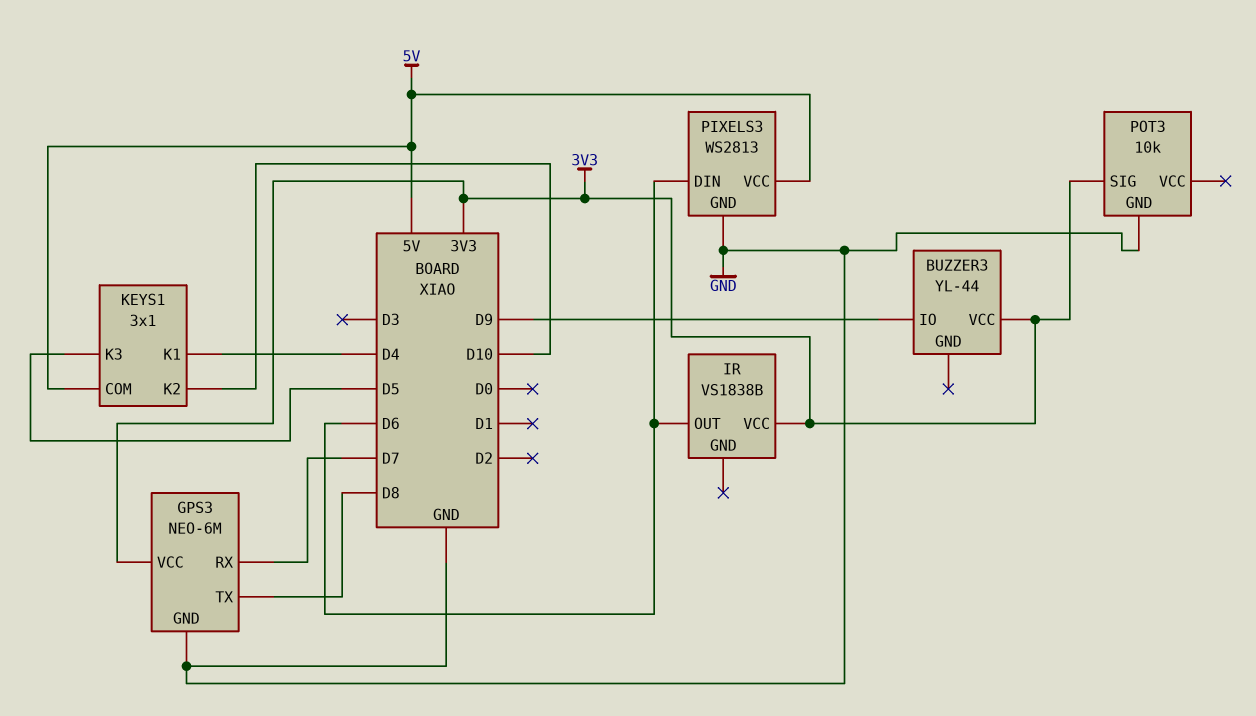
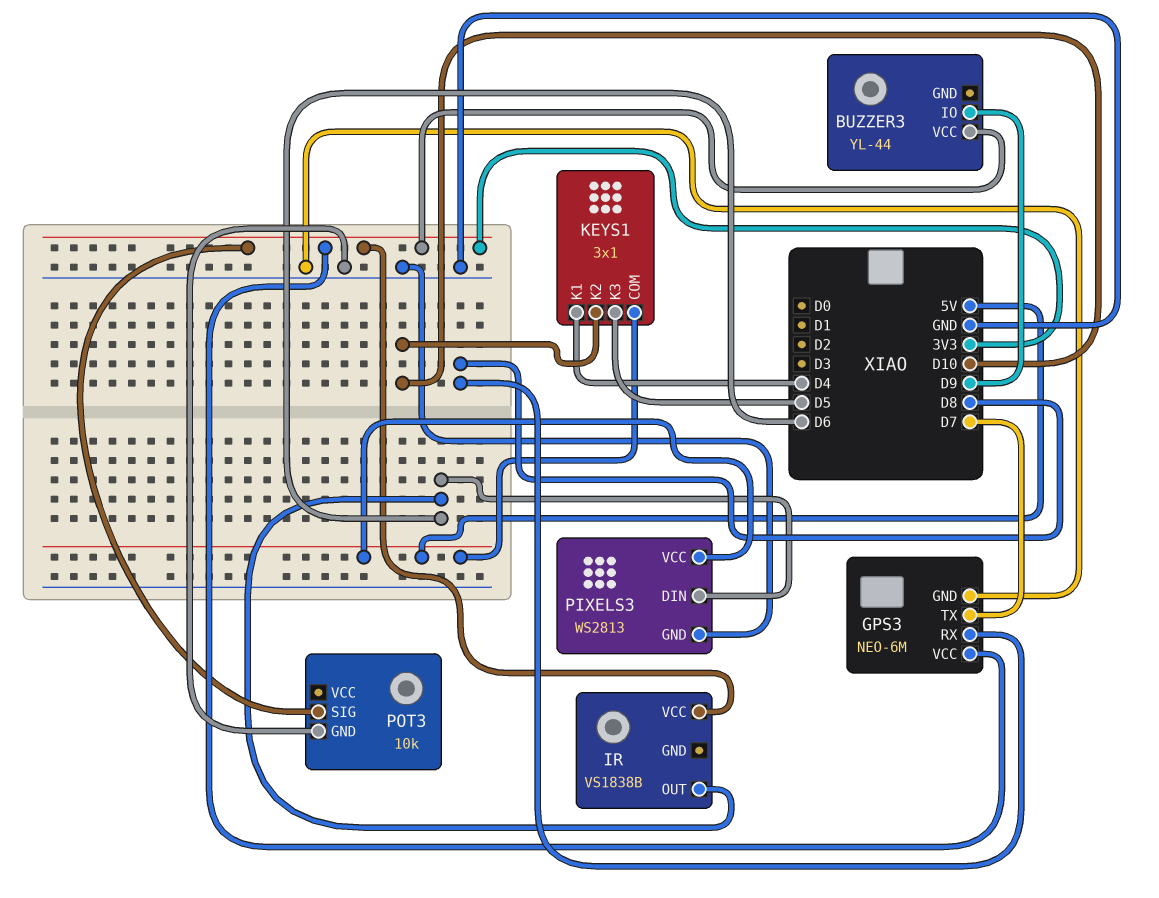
GPS3 pin RX: D7 -> D8
GPS3 pin TX: D8 -> D7

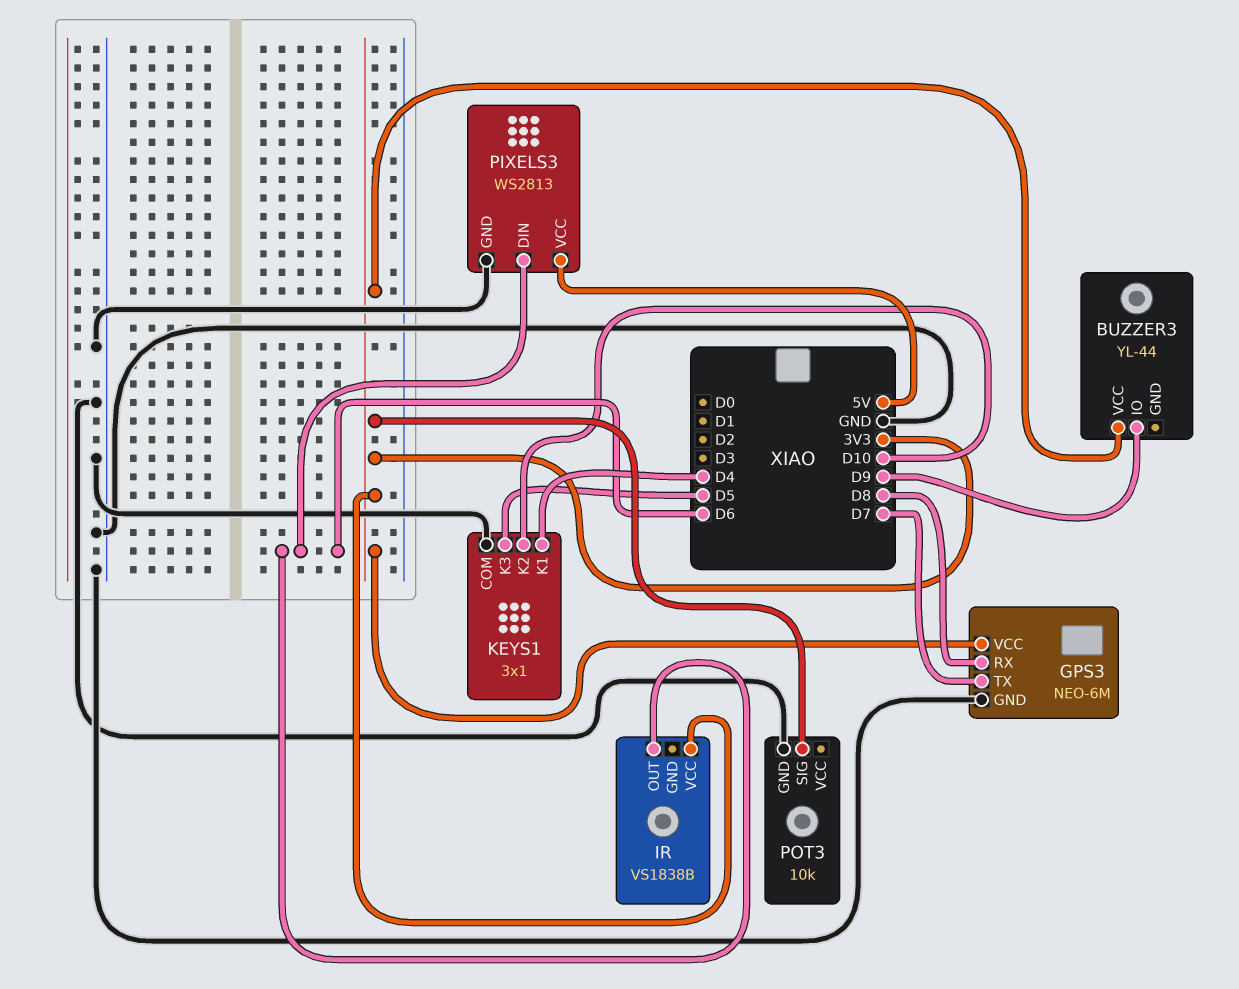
KEYS1 pin COM: 5V -> GND

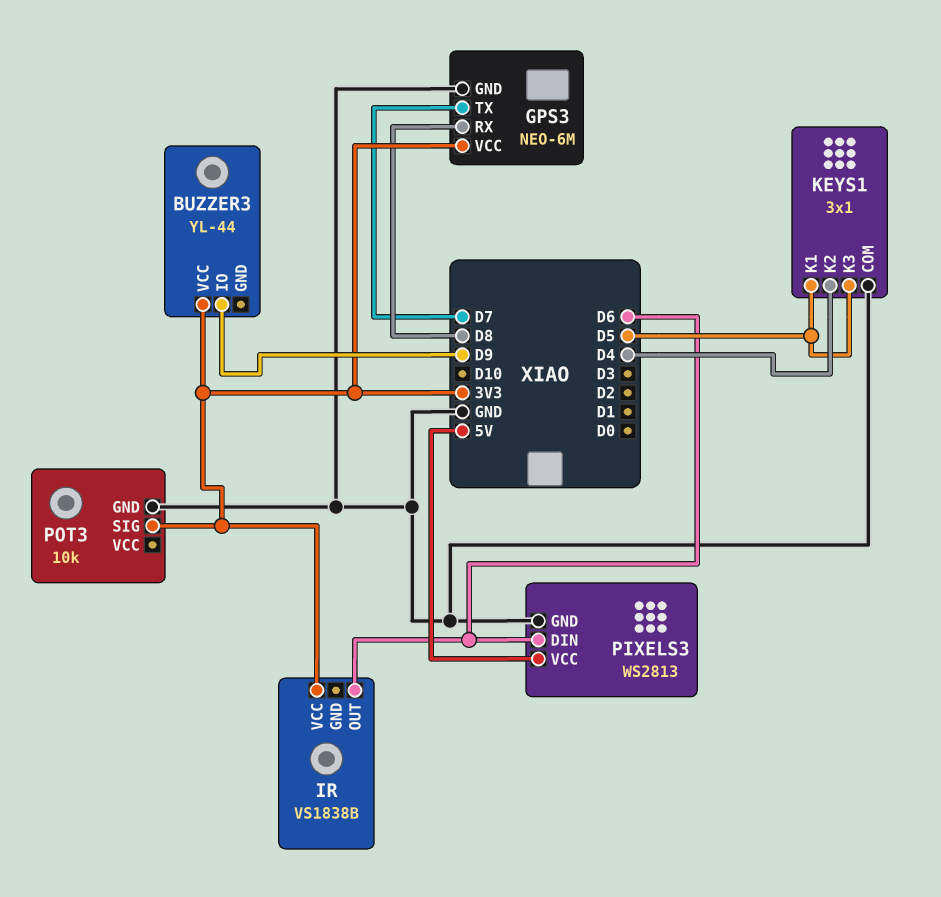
KEYS1 pin K1: D4 -> D5
KEYS1 pin K2: D10 -> D4

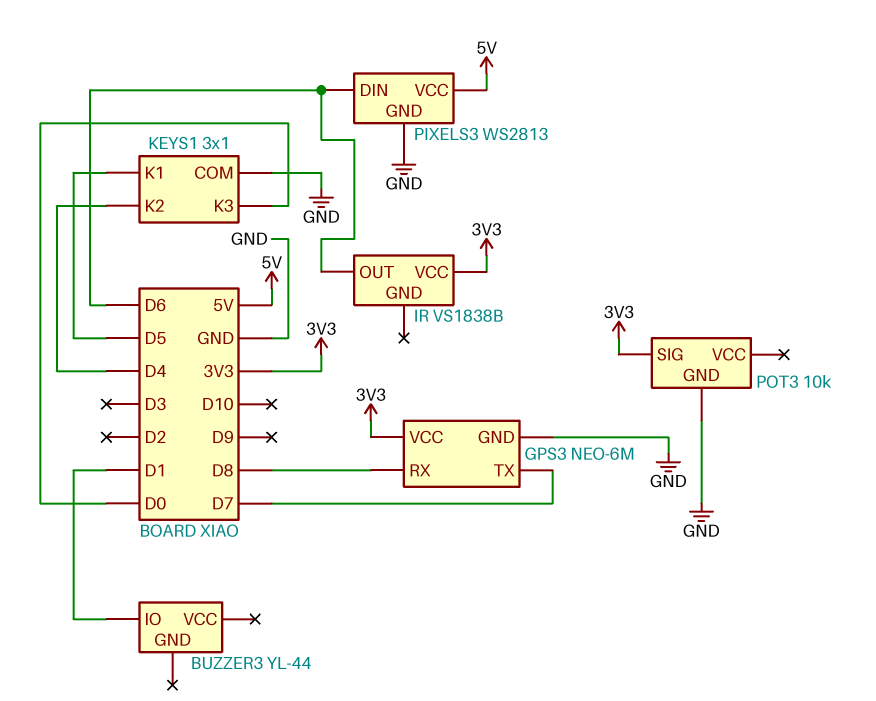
BUZZER3 pin IO: D9 -> D1
BUZZER3 pin VCC: 3V3 -> none
KEYS1 pin K3: D5 -> D0

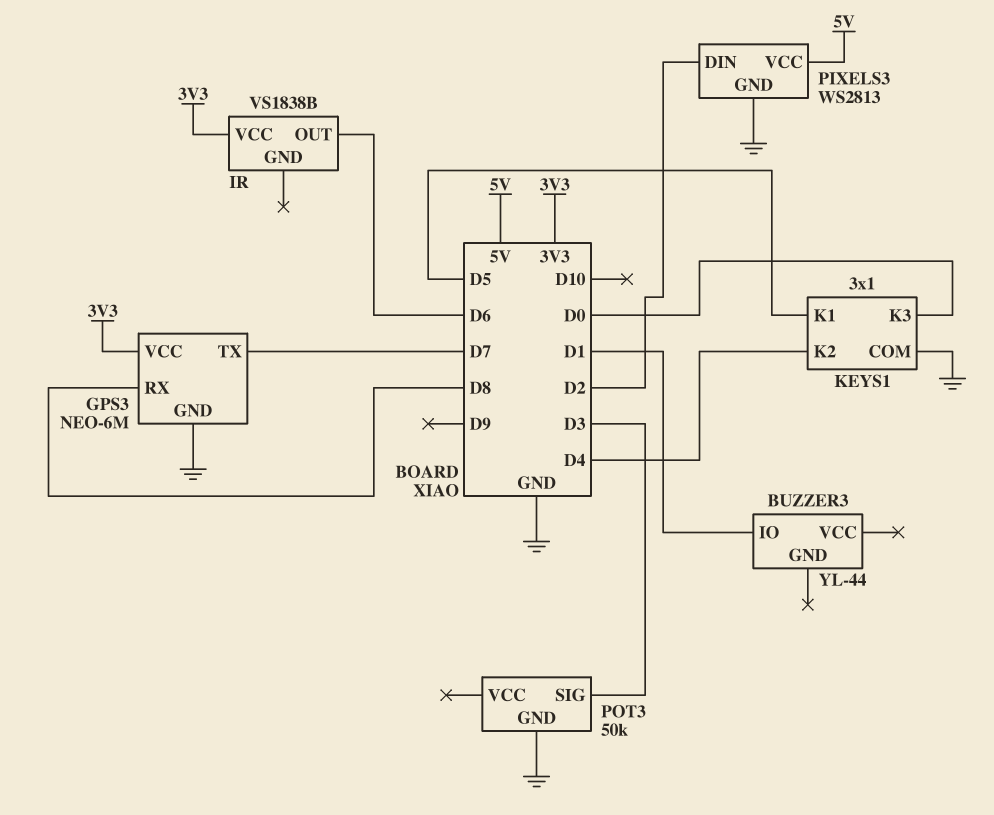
PIXELS3 pin DIN: D6 -> D2
POT3: 10k -> 50k
POT3 pin SIG: 3V3 -> D3

